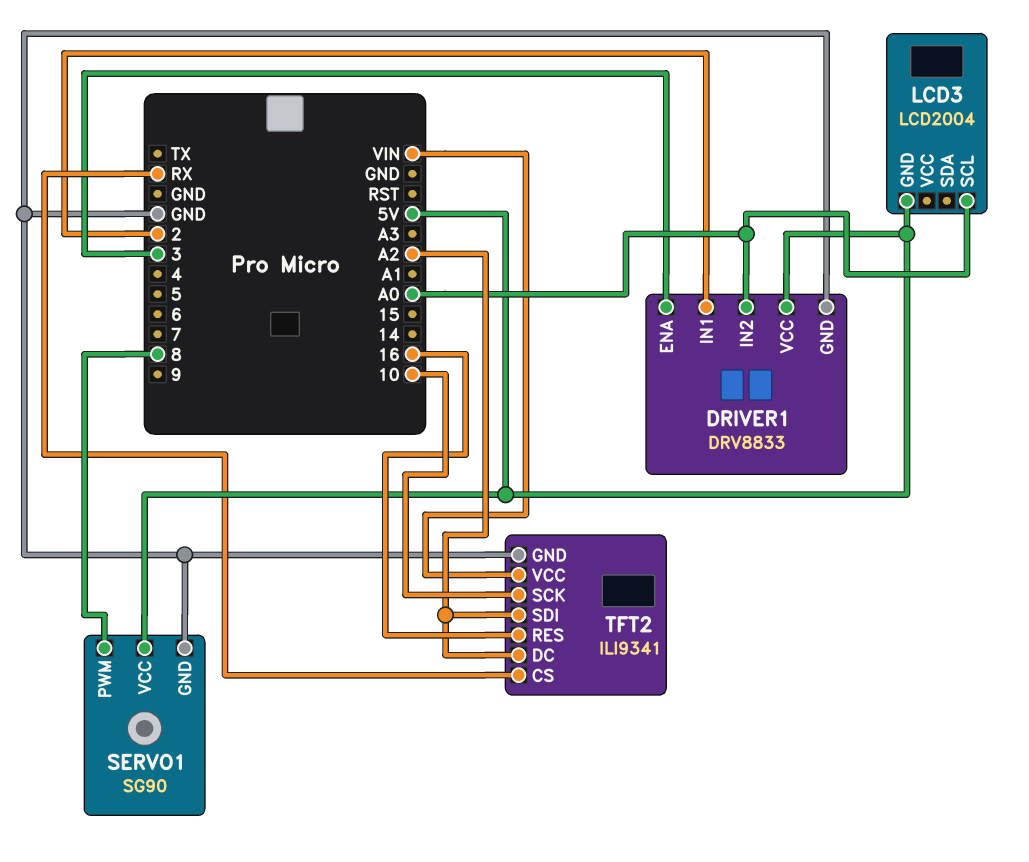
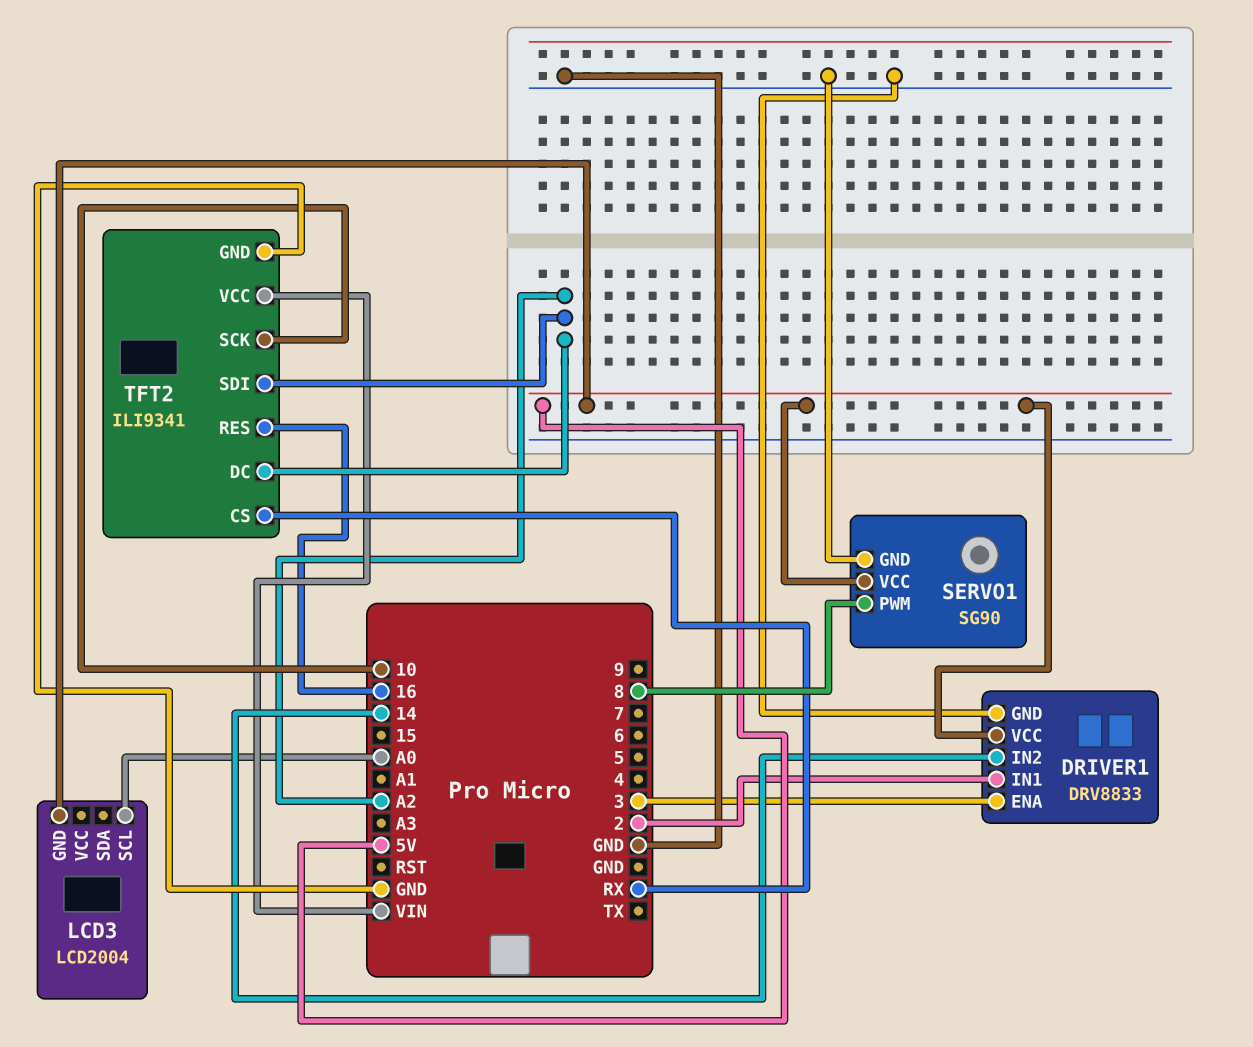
DRIVER1 pin IN2: A0 -> 14

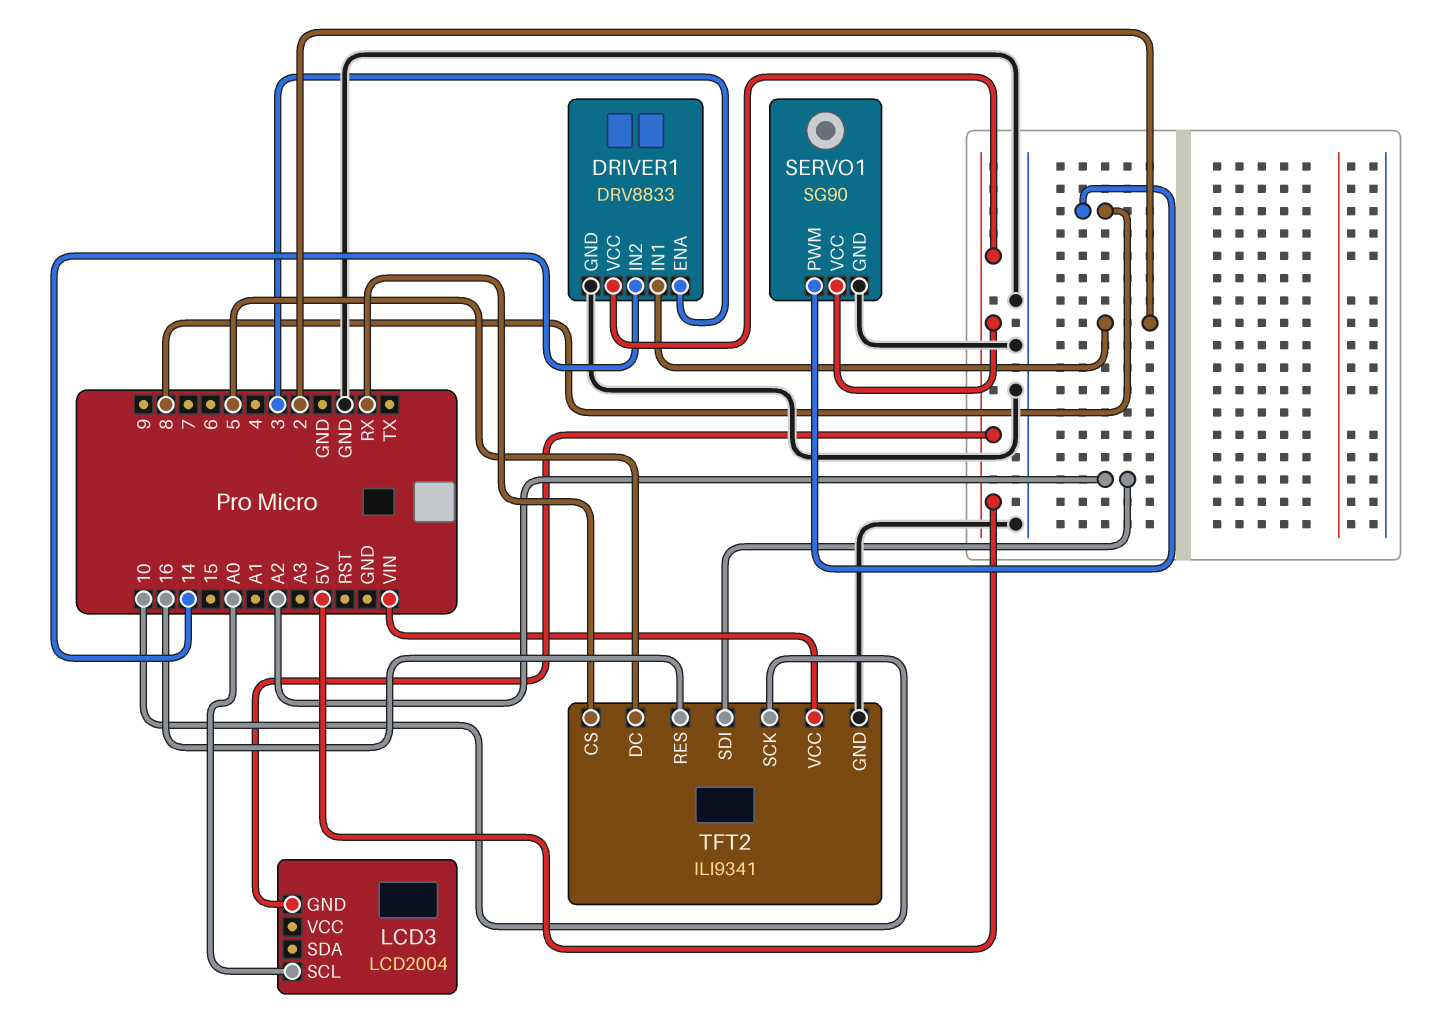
TFT2 pin DC: A2 -> 5

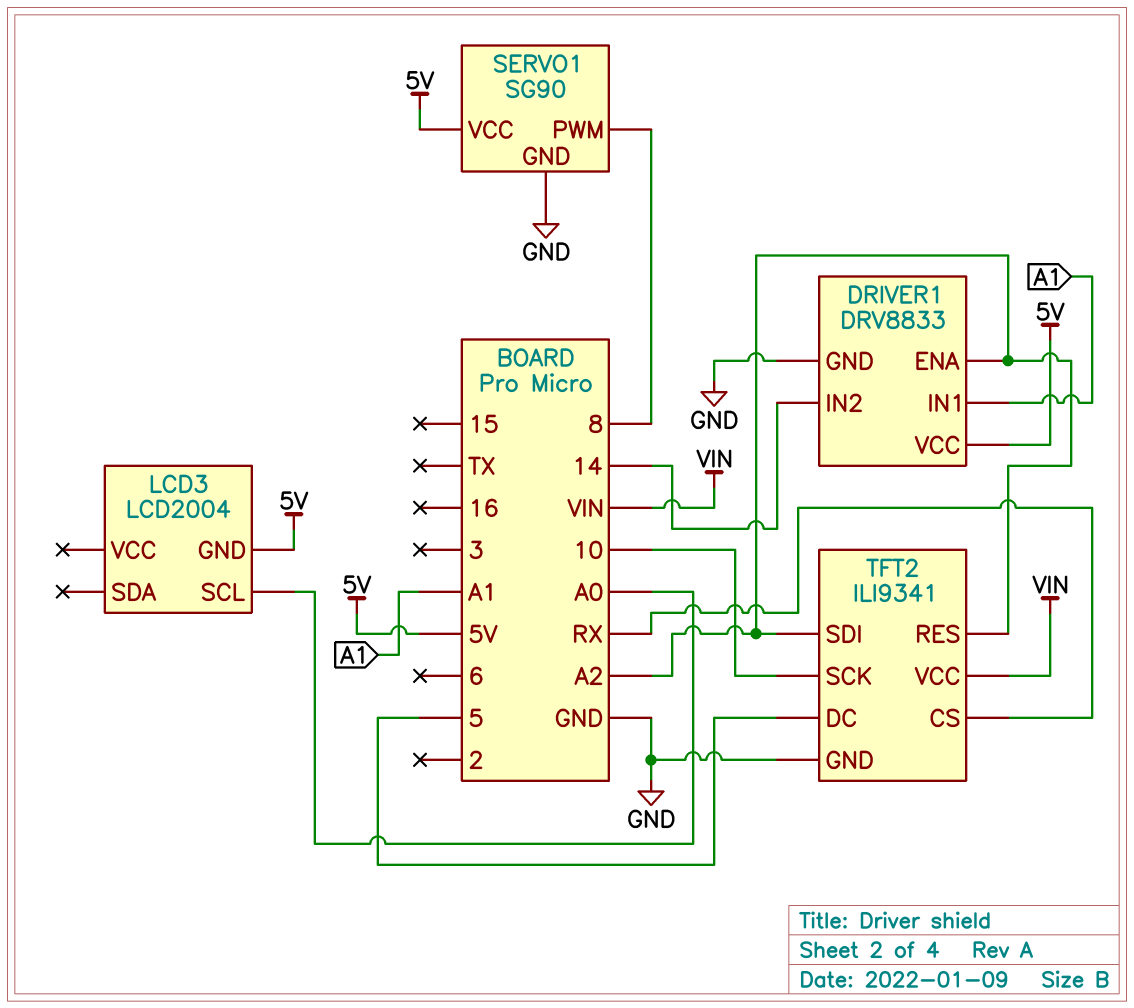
DRIVER1 pin ENA: 3 -> A2
DRIVER1 pin IN1: 2 -> A1
TFT2 pin RES: 16 -> A2

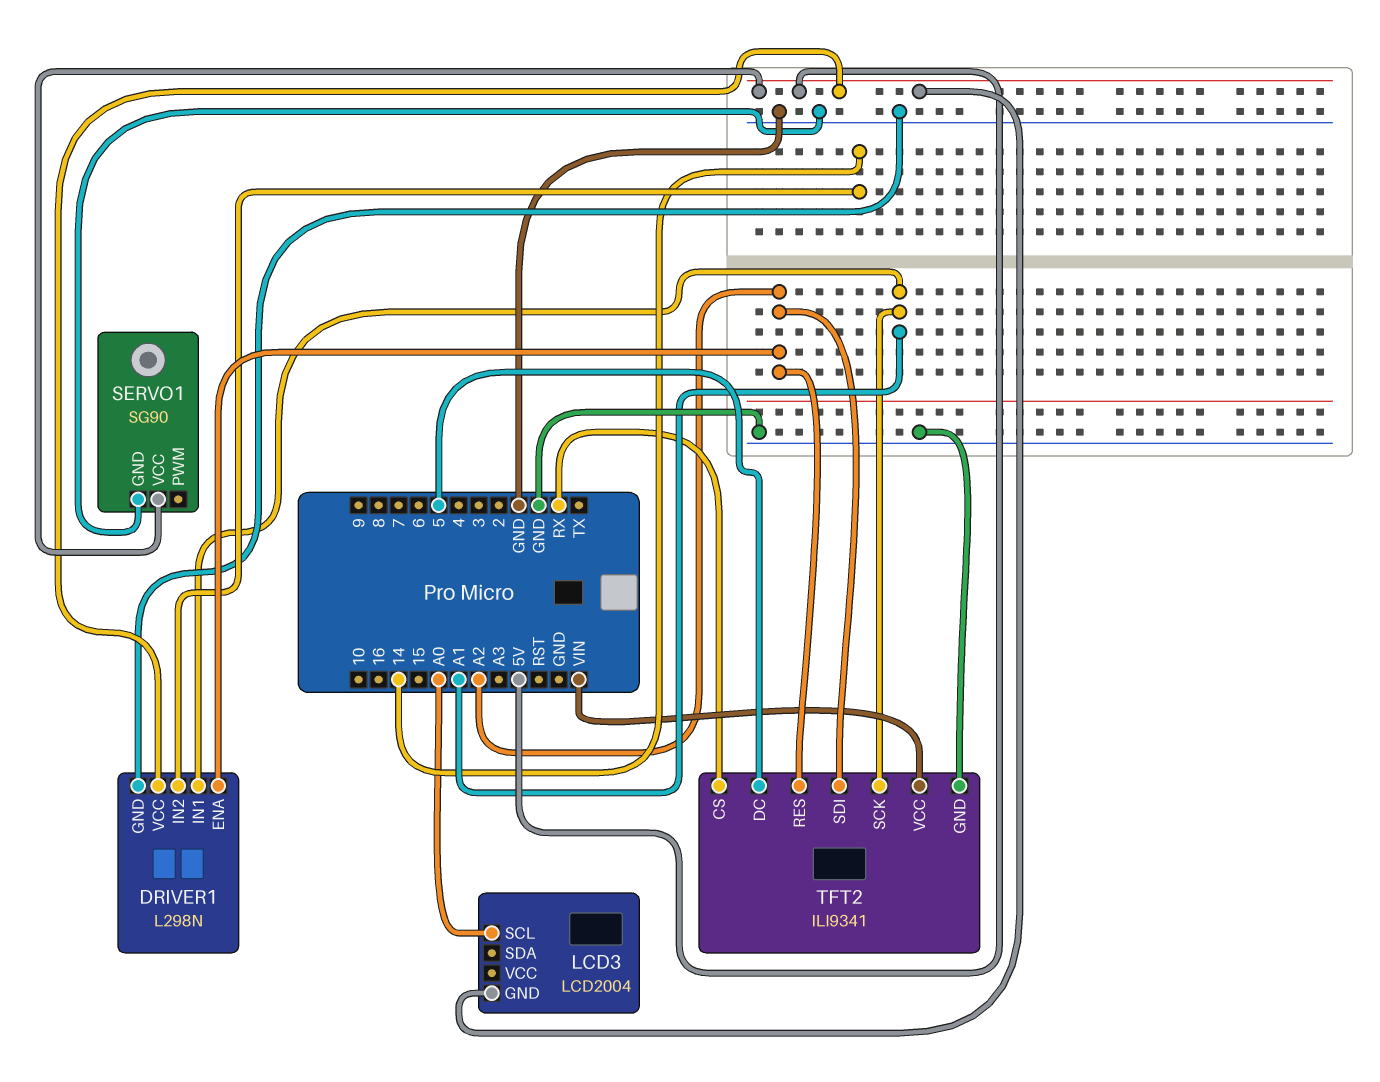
DRIVER1: DRV8833 -> L298N
SERVO1 pin PWM: 8 -> none
TFT2 pin SCK: 10 -> A1

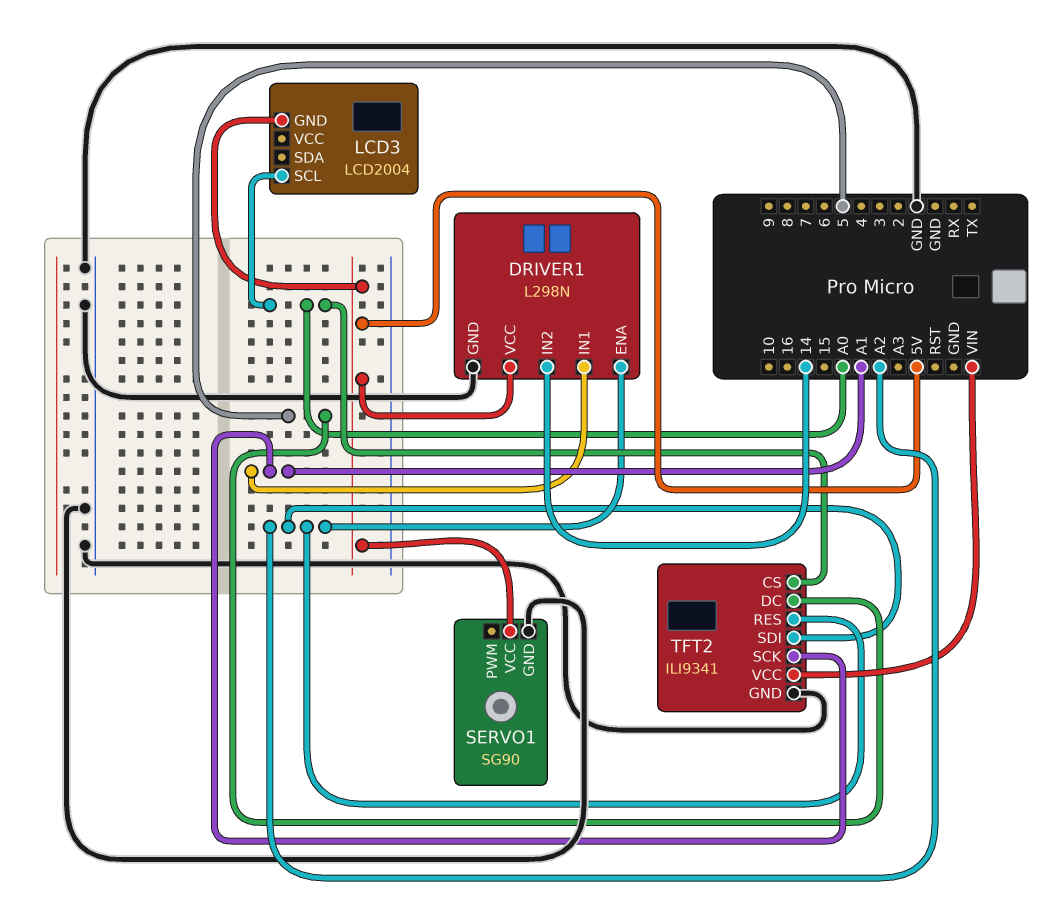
TFT2 pin CS: RX -> A0

